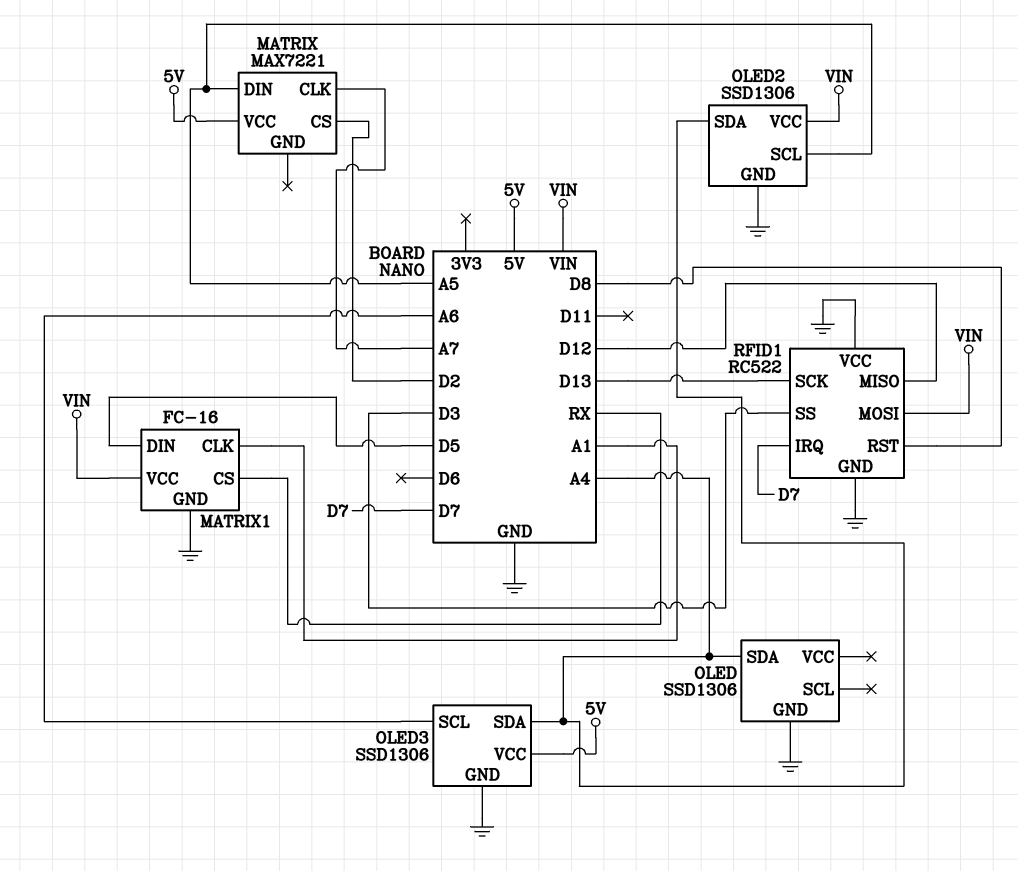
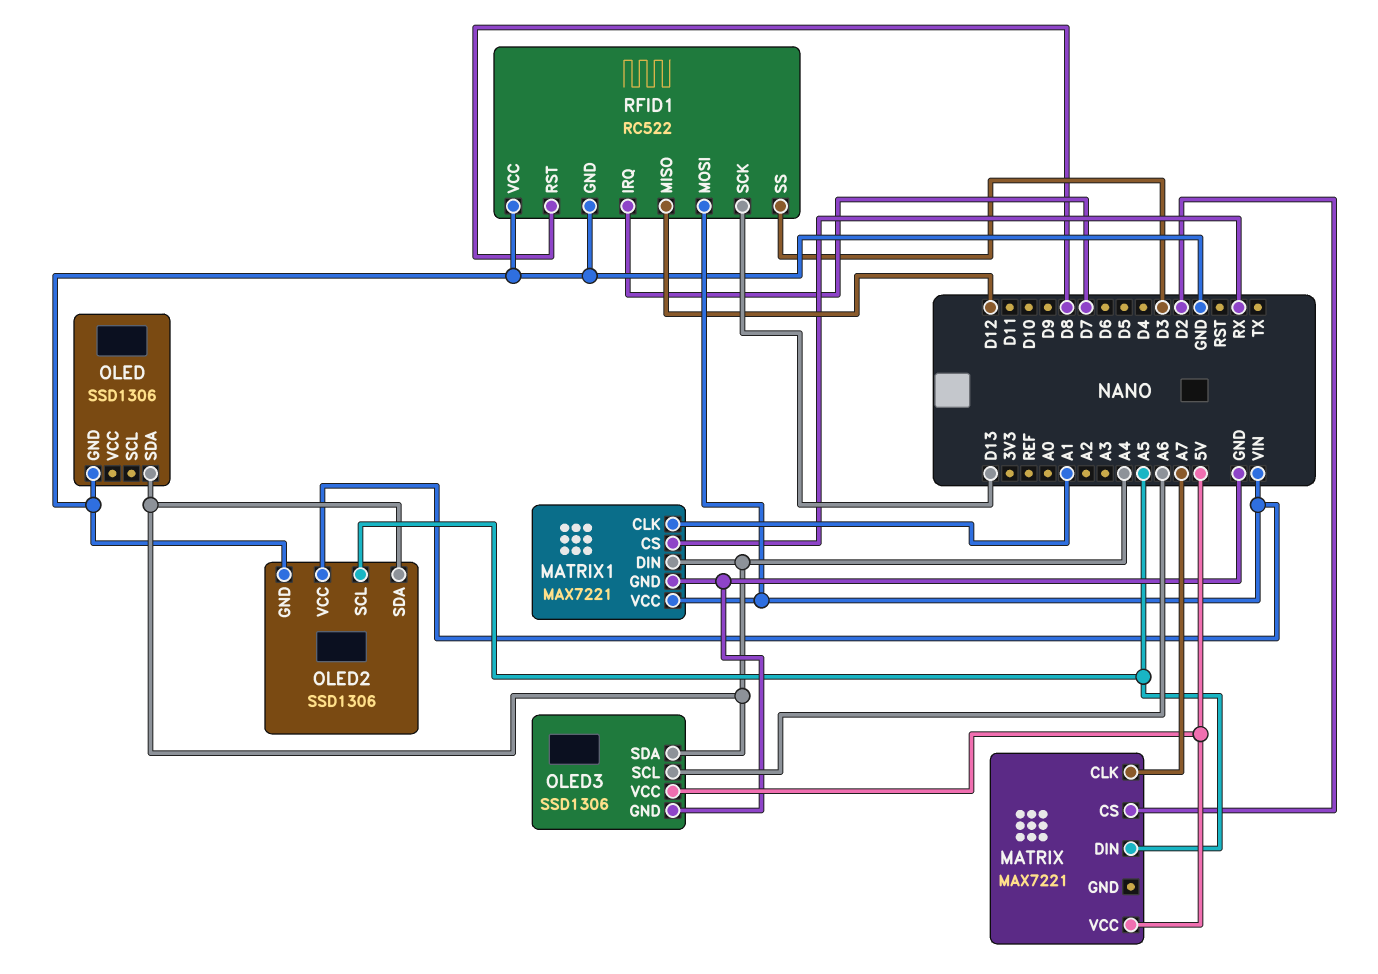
MATRIX1: FC-16 -> MAX7221
MATRIX1 pin DIN: D5 -> A4

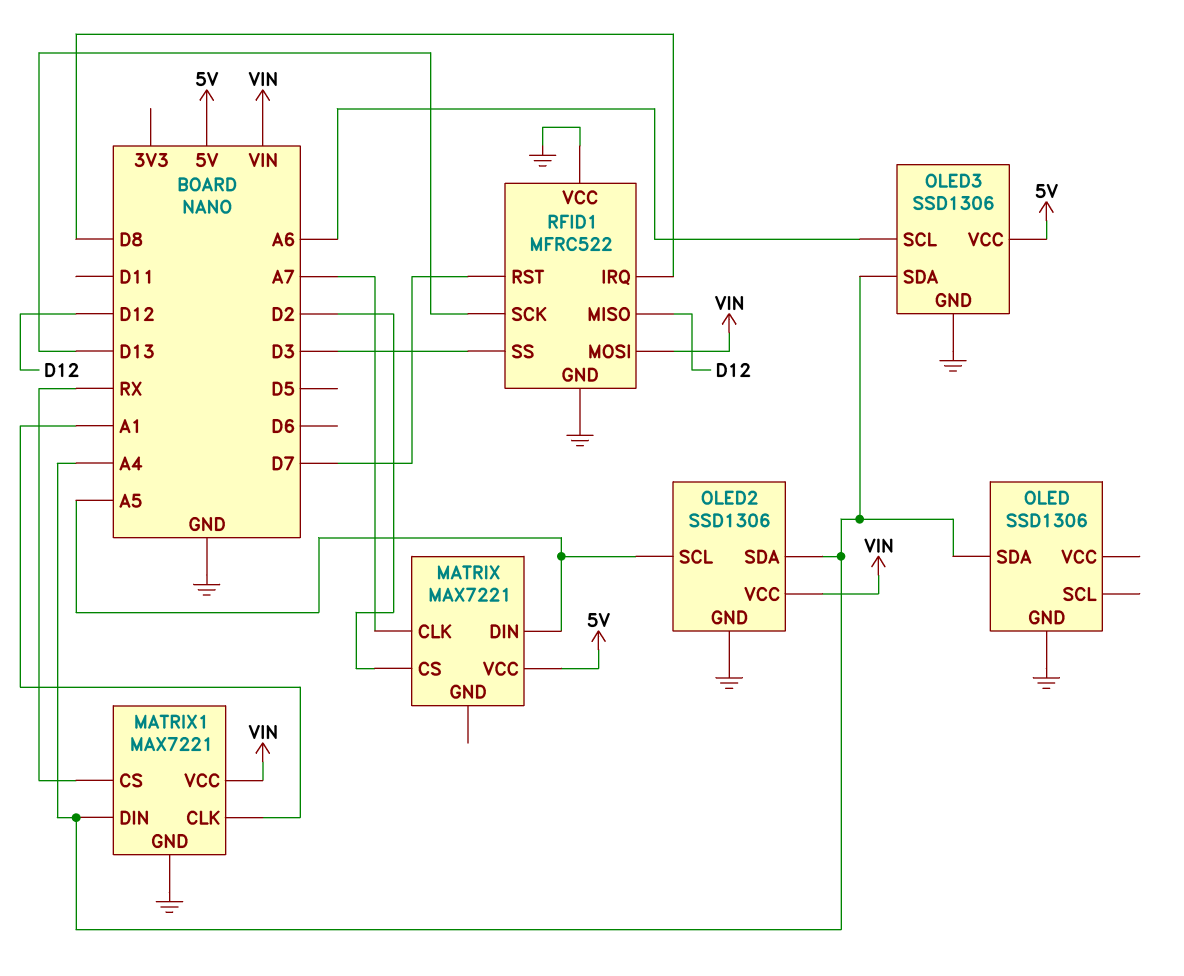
RFID1: RC522 -> MFRC522
RFID1 pin IRQ: D7 -> D8
RFID1 pin RST: D8 -> D7

